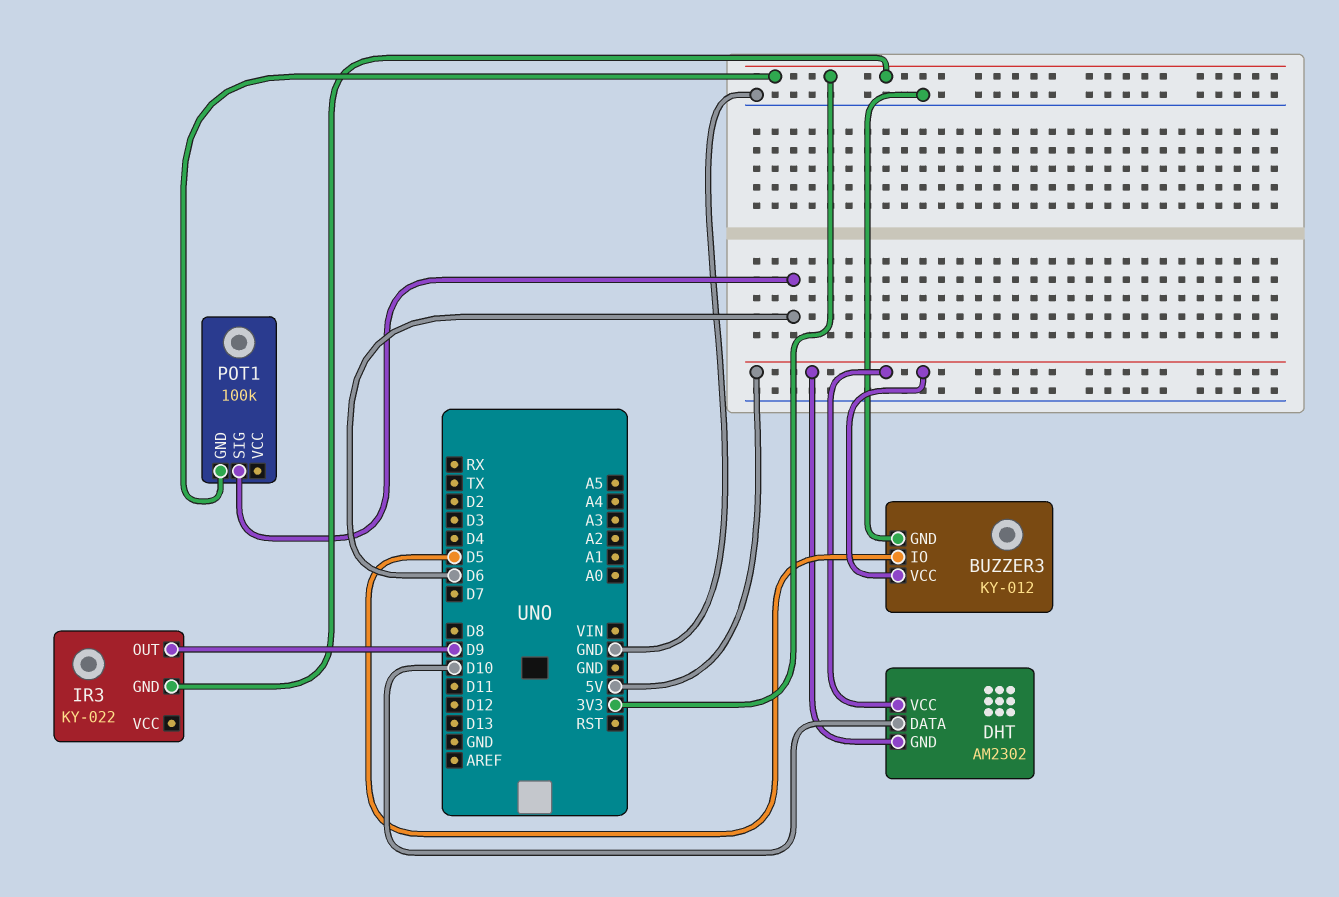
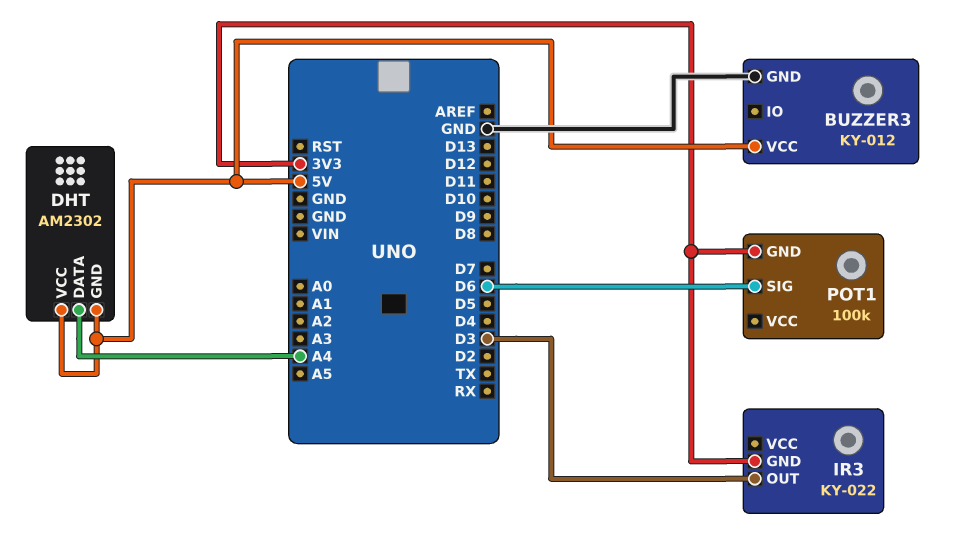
BUZZER3 pin IO: D5 -> none
DHT pin DATA: D10 -> A4
IR3 pin OUT: D9 -> D3

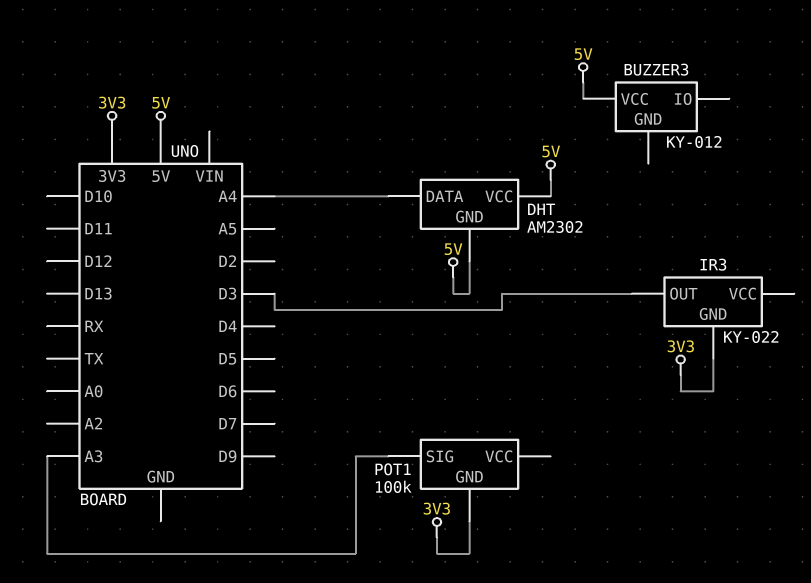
BUZZER3 pin GND: GND -> none
POT1 pin SIG: D6 -> A3

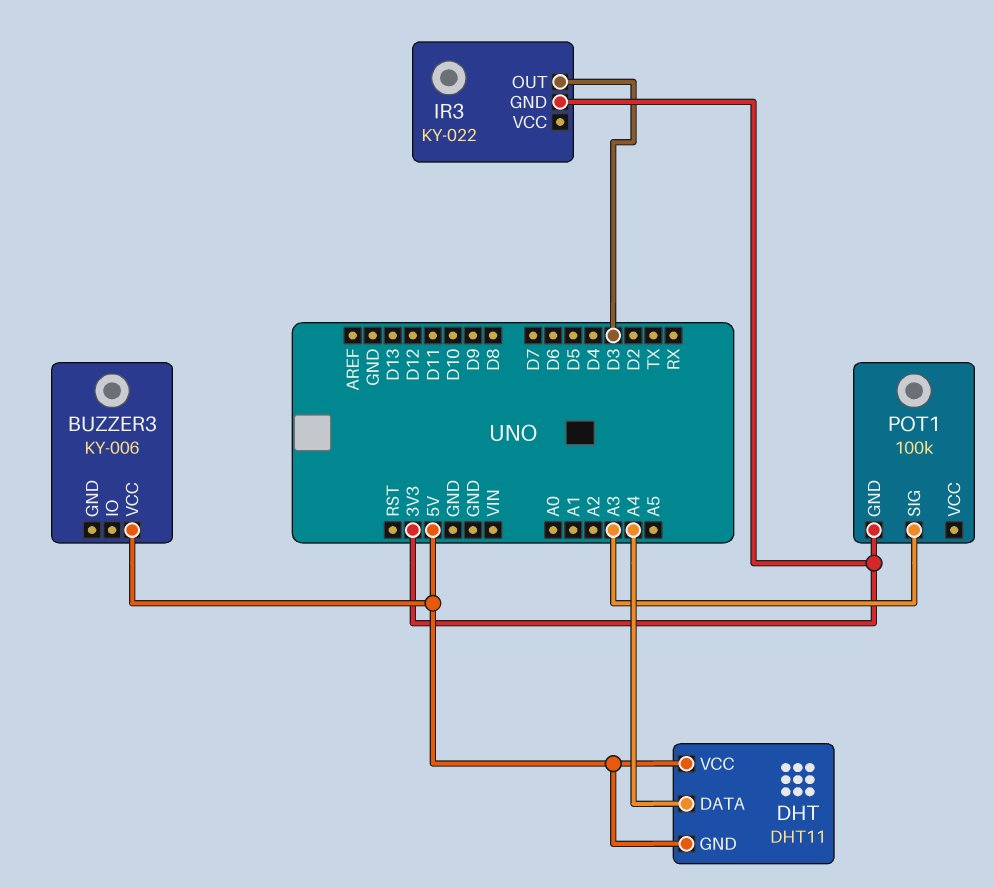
BUZZER3: KY-012 -> KY-006
DHT: AM2302 -> DHT11

